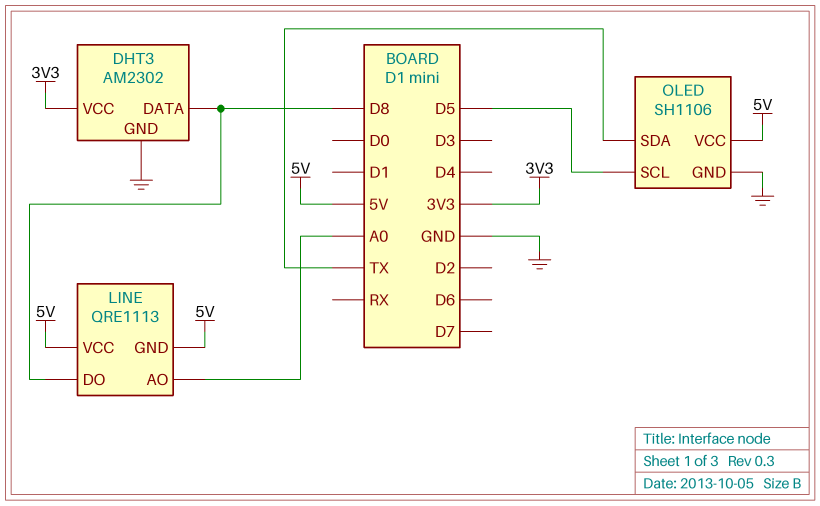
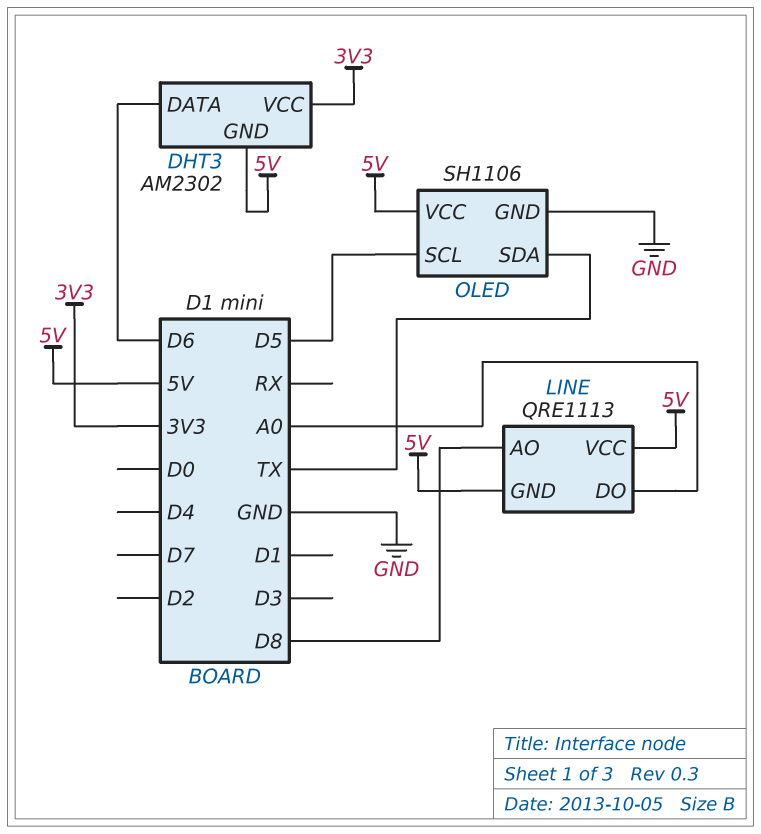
DHT3 pin DATA: D8 -> D6
DHT3 pin GND: GND -> 5V
LINE pin AO: A0 -> D8
LINE pin DO: D8 -> A0

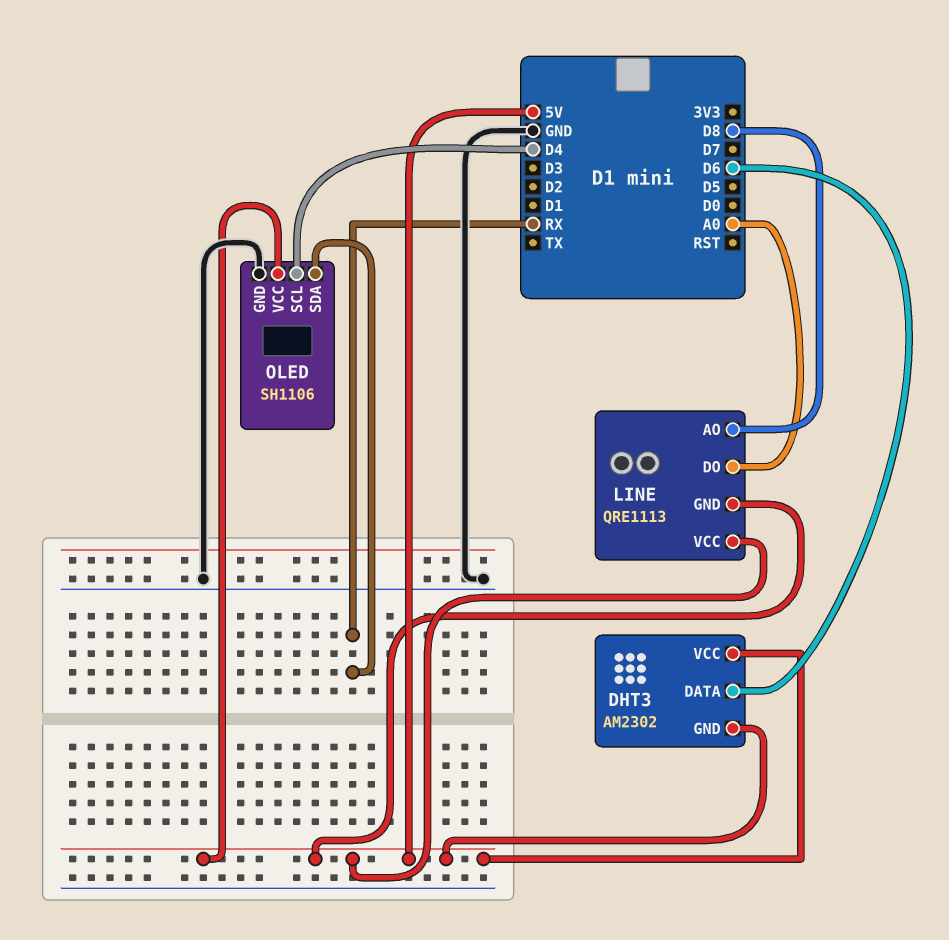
DHT3 pin VCC: 3V3 -> 5V
OLED pin SCL: D5 -> D4
OLED pin SDA: TX -> RX

